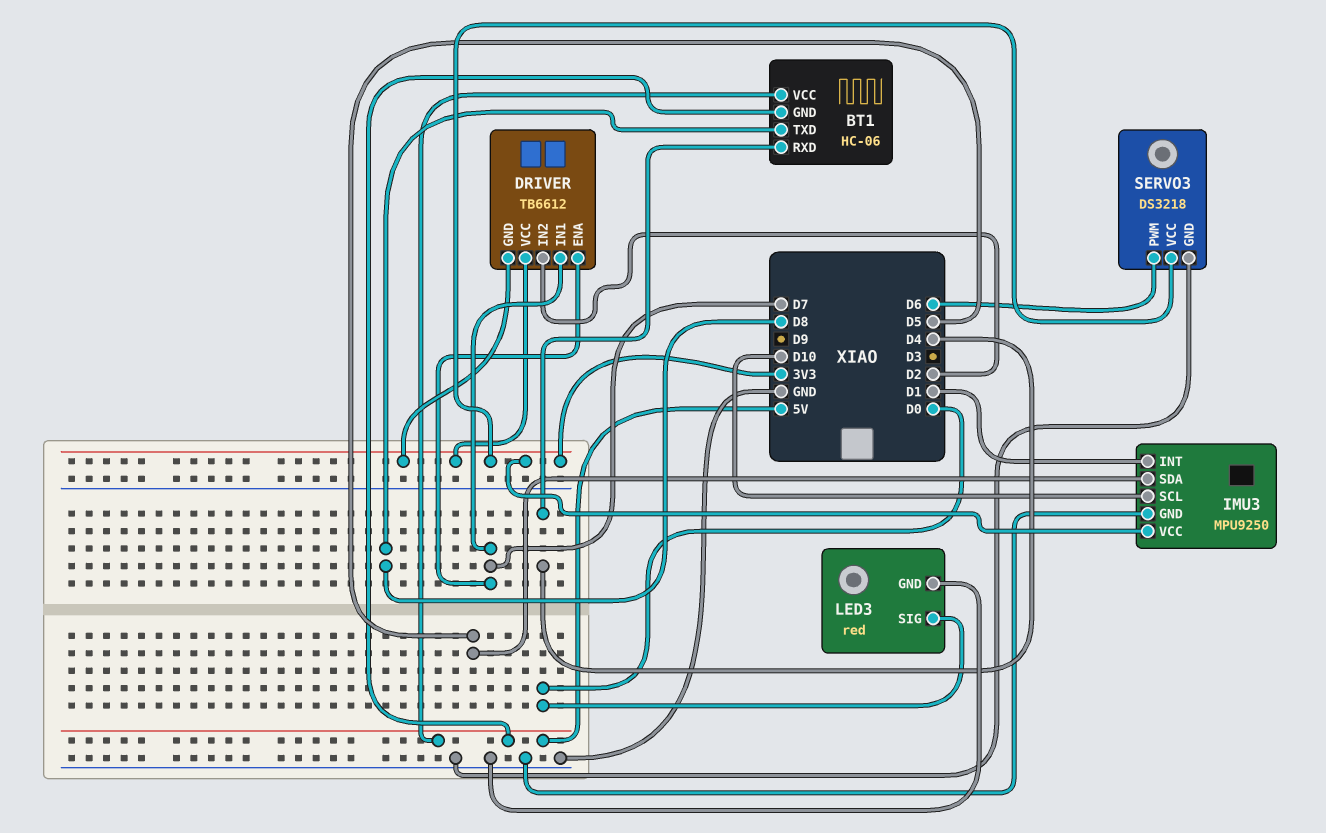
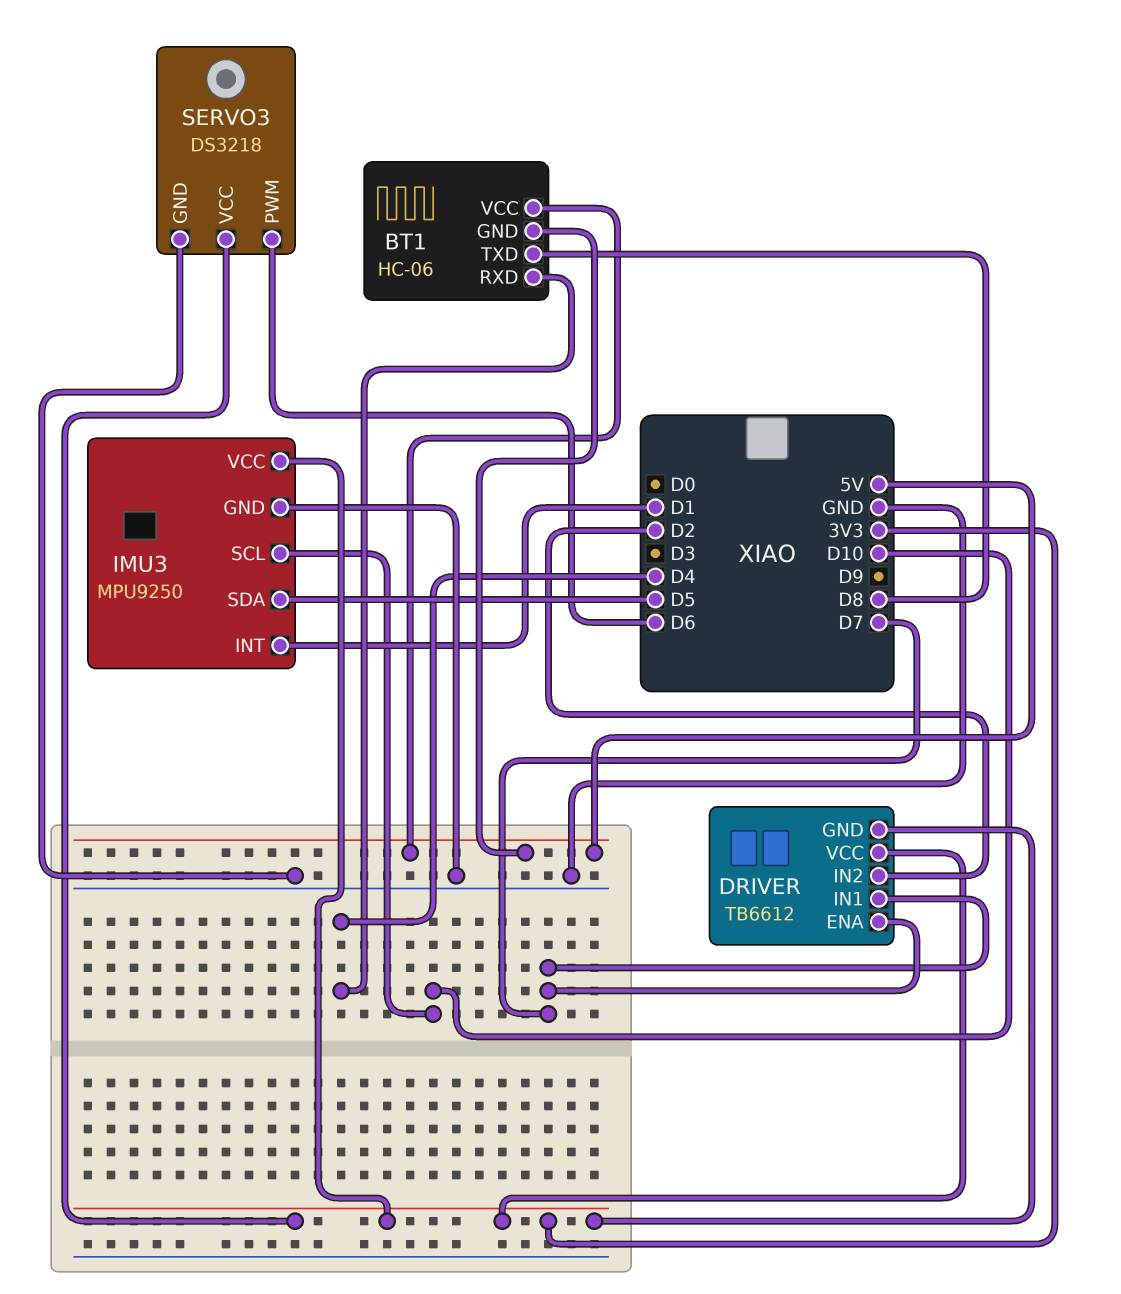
LED3: red -> none
LED3 pin GND: GND -> none
LED3 pin SIG: D0 -> none

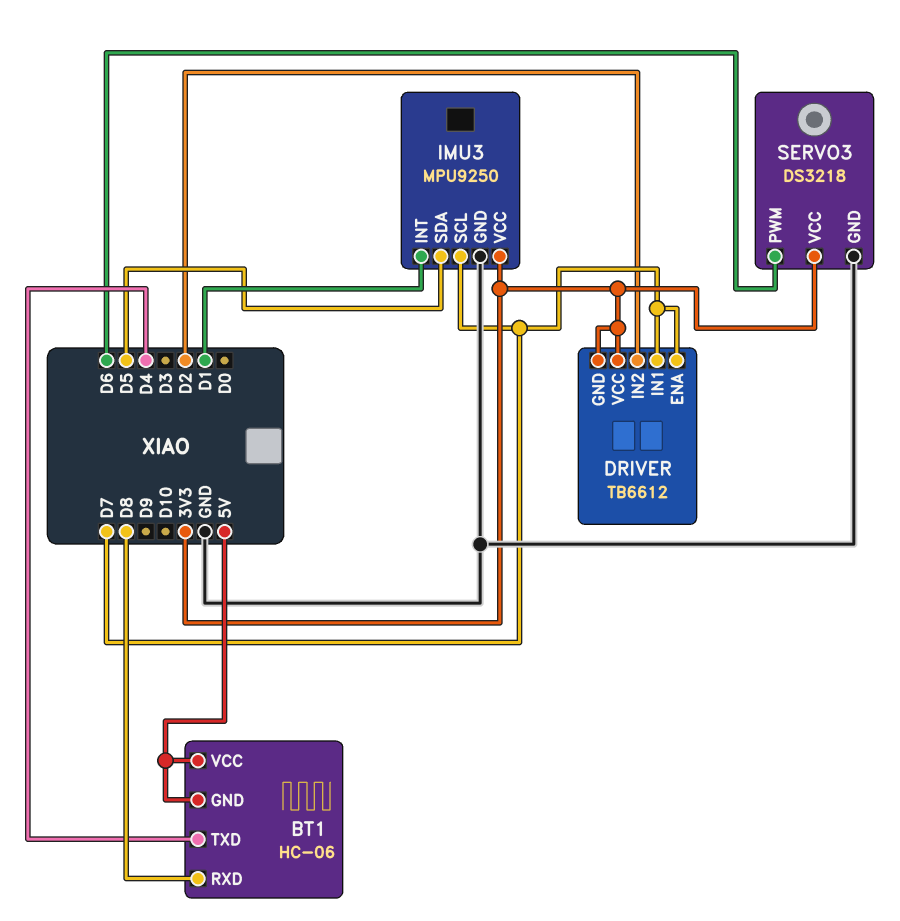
BT1 pin RXD: D4 -> D8
BT1 pin TXD: D8 -> D4
IMU3 pin SCL: D10 -> D7

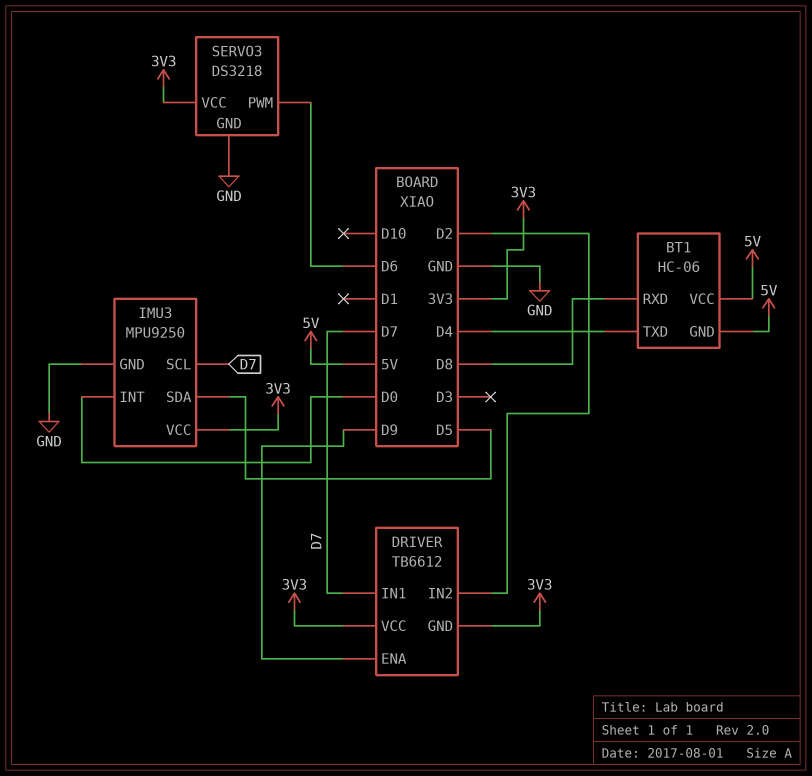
DRIVER pin ENA: D7 -> D9
IMU3 pin INT: D1 -> D0

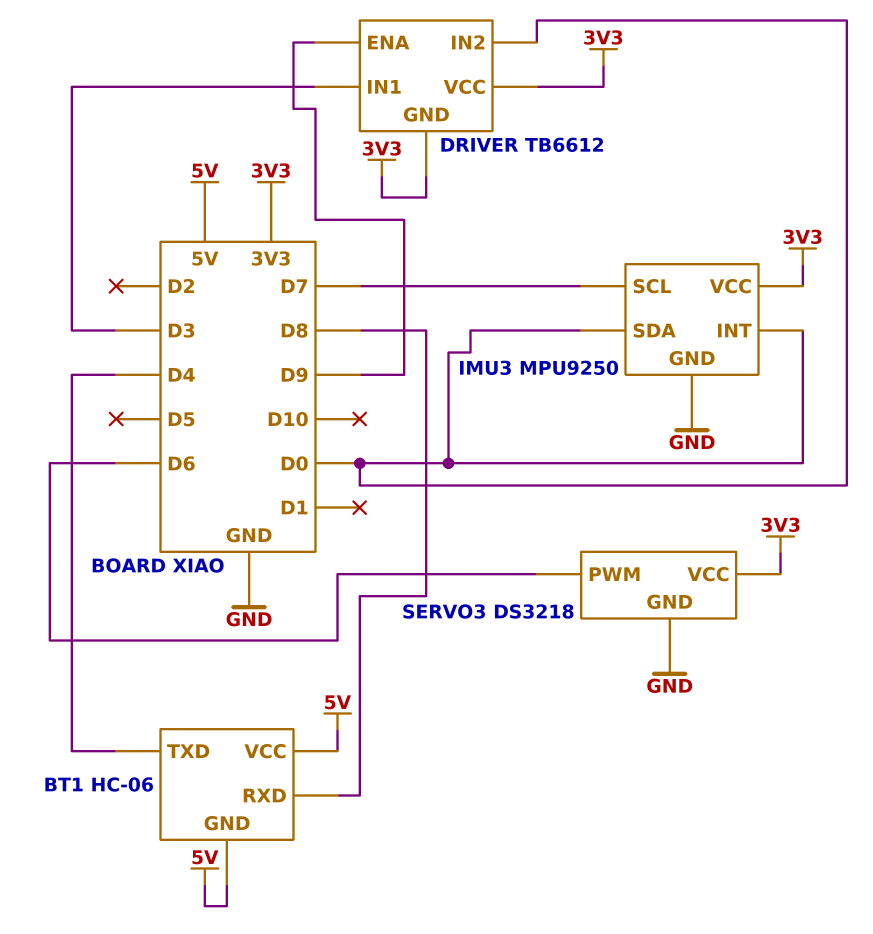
DRIVER pin IN1: D7 -> D3
DRIVER pin IN2: D2 -> D0
IMU3 pin SDA: D5 -> D0

